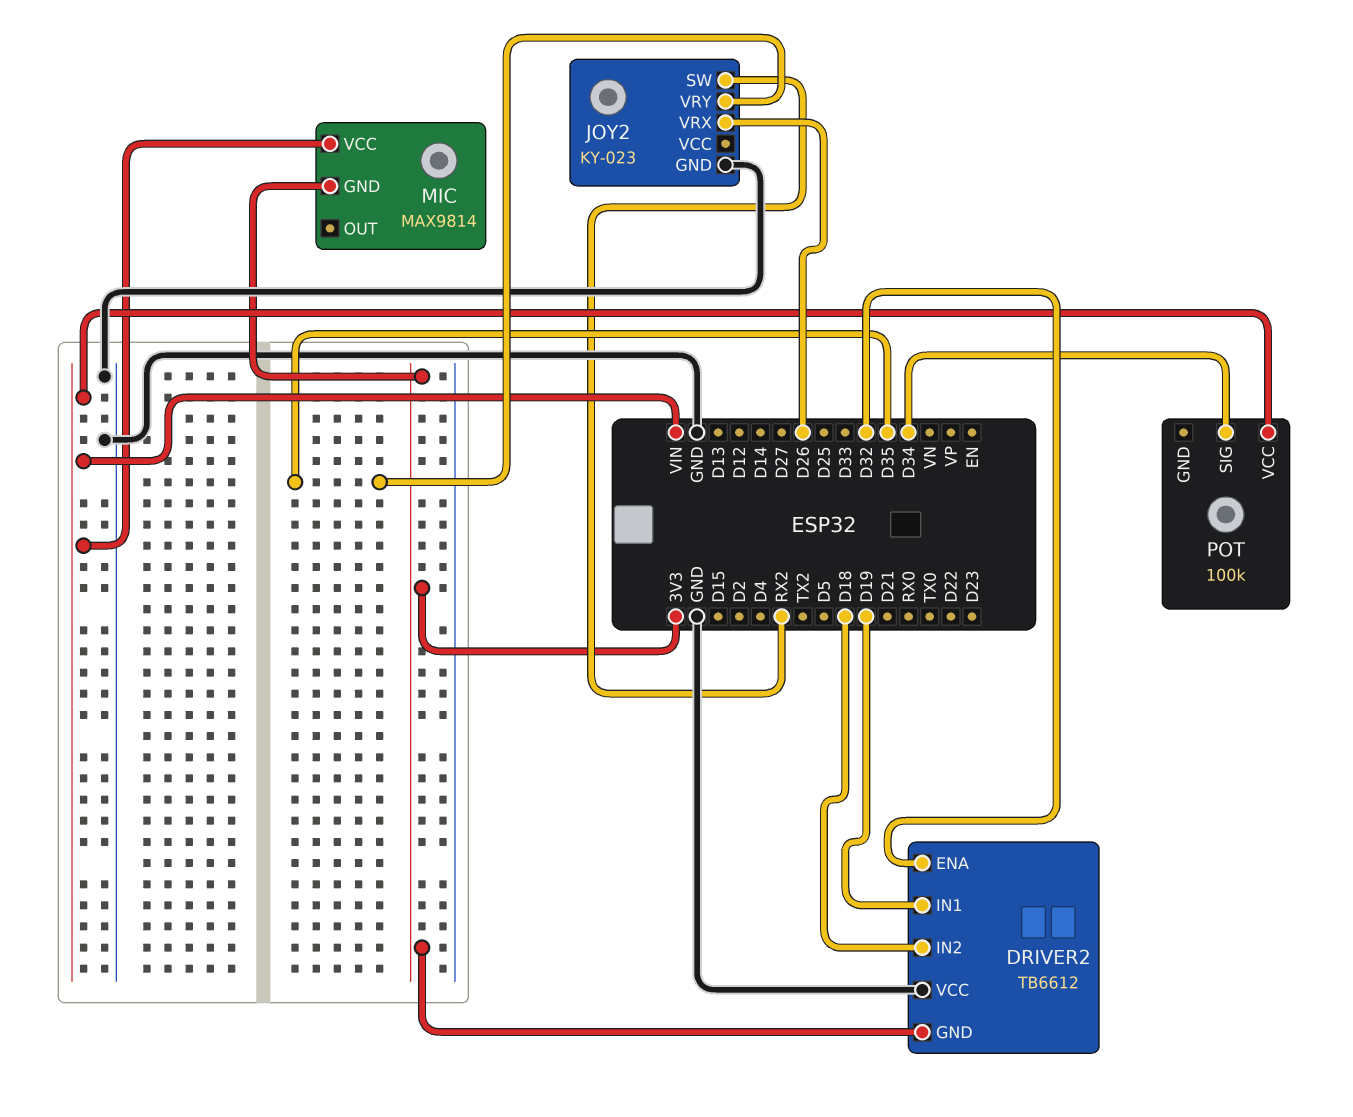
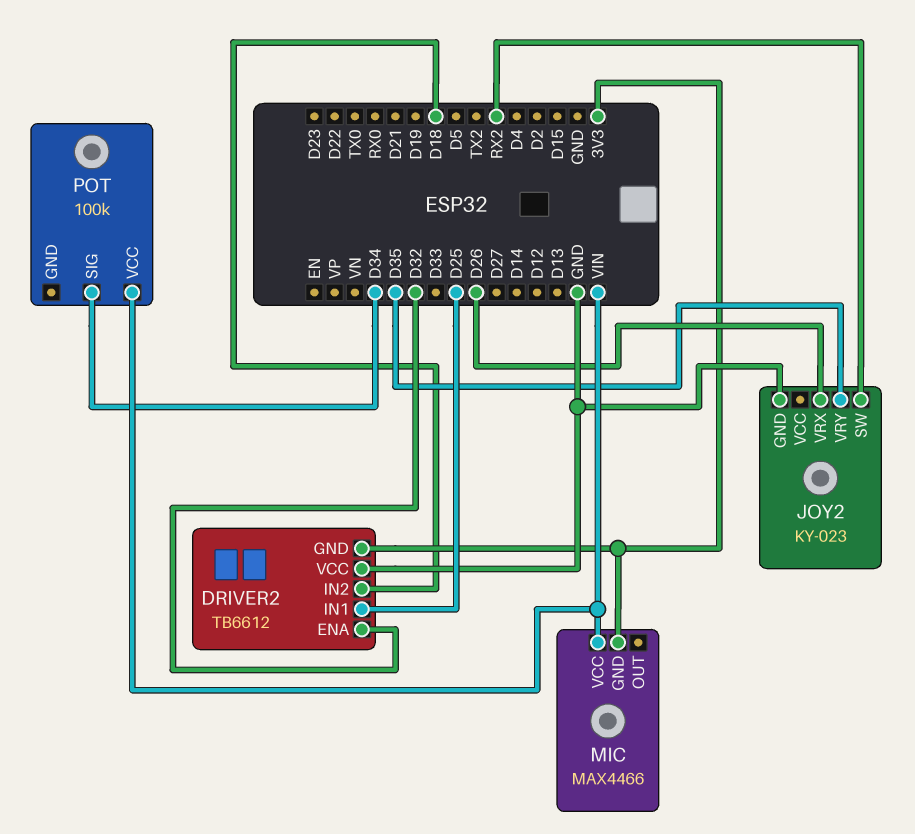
DRIVER2 pin IN1: D19 -> D25
MIC: MAX9814 -> MAX4466

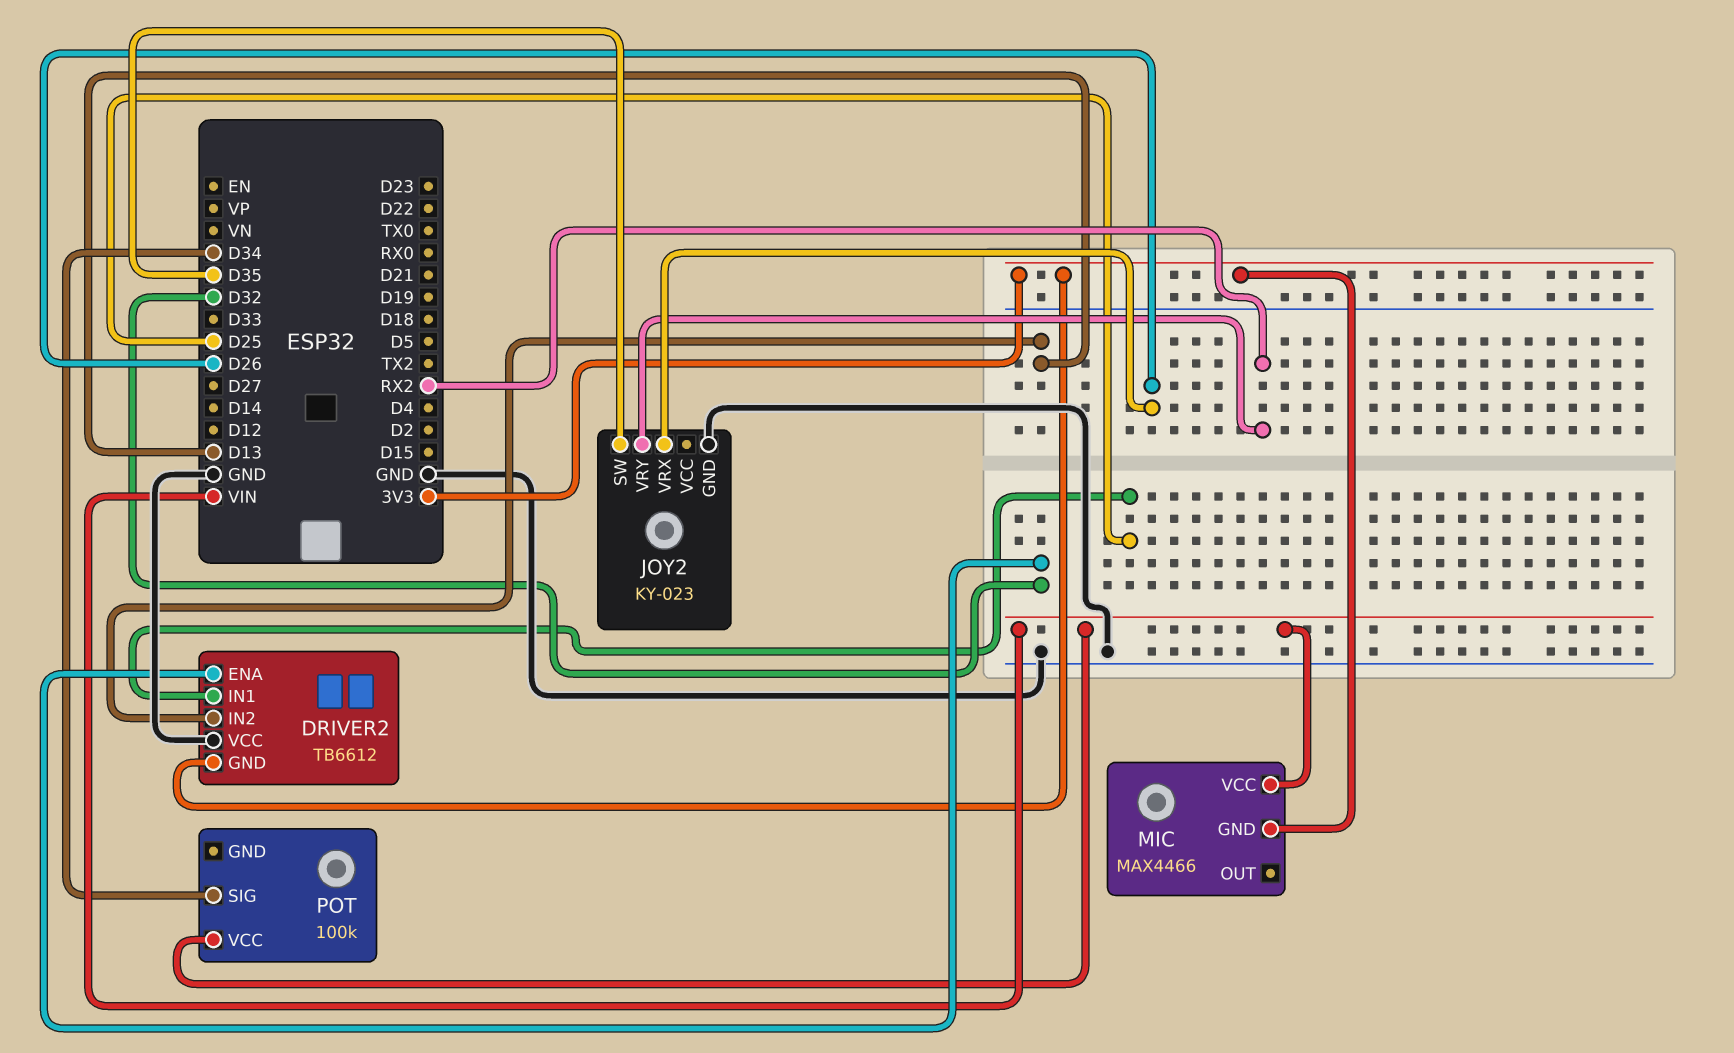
DRIVER2 pin IN2: D18 -> D13
JOY2 pin SW: RX2 -> D35
JOY2 pin VRY: D35 -> RX2

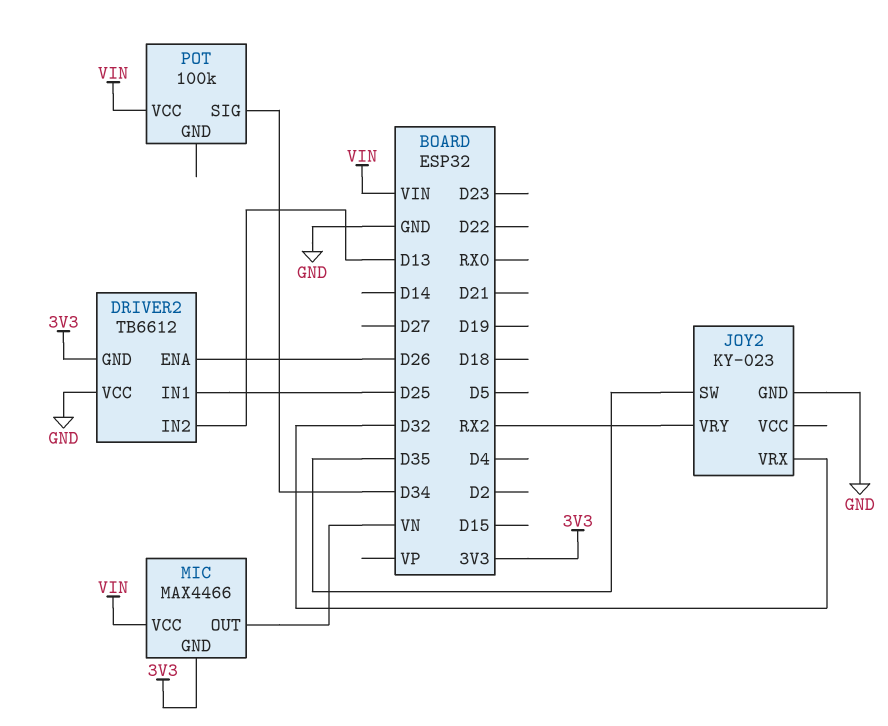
DRIVER2 pin ENA: D32 -> D26
JOY2 pin VRX: D26 -> D32
MIC pin OUT: none -> VN

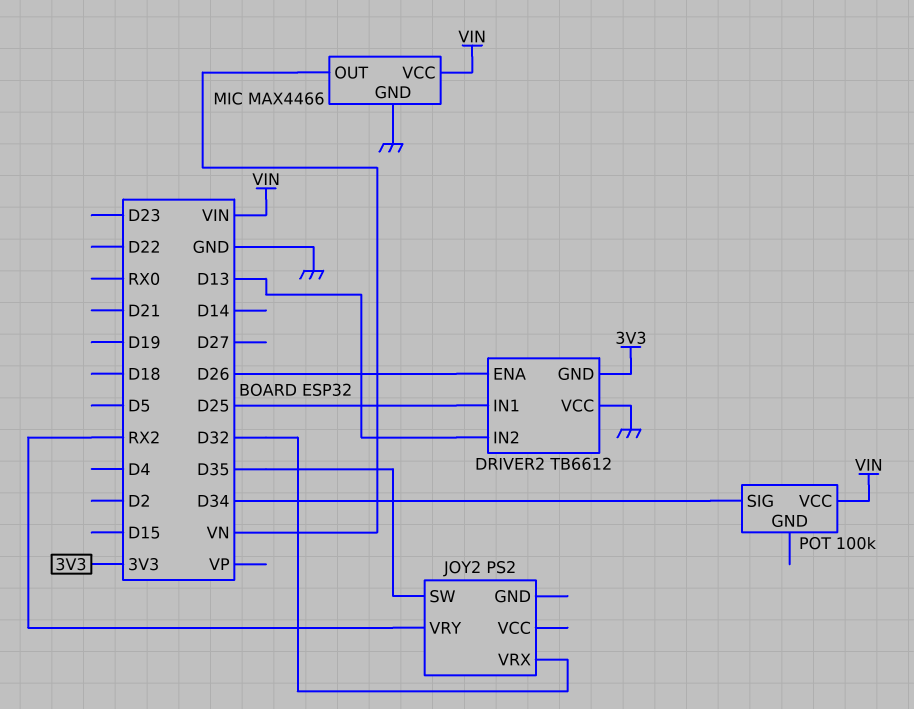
JOY2: KY-023 -> PS2
JOY2 pin GND: GND -> none
MIC pin GND: 3V3 -> GND

